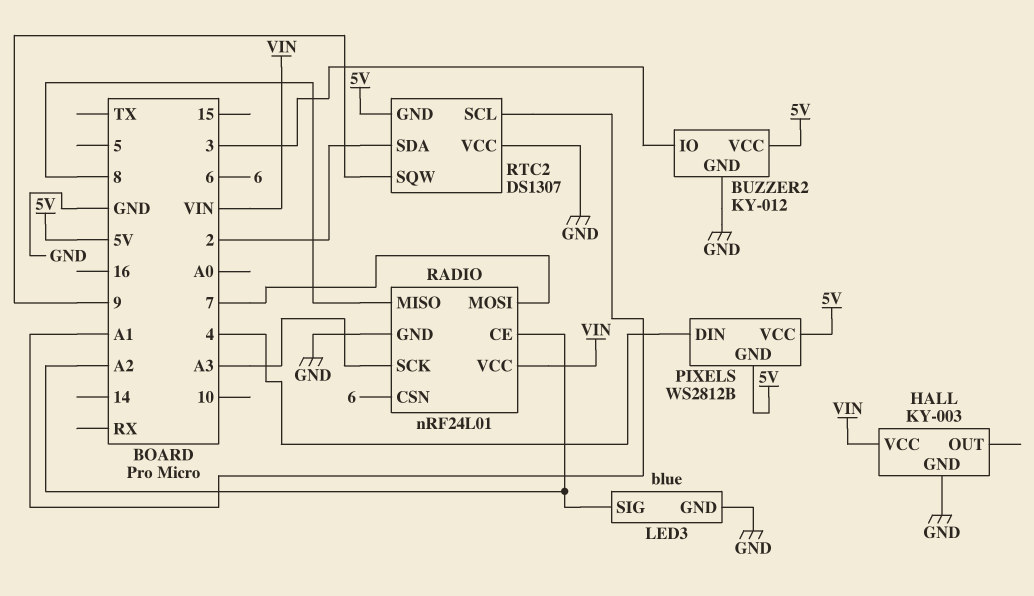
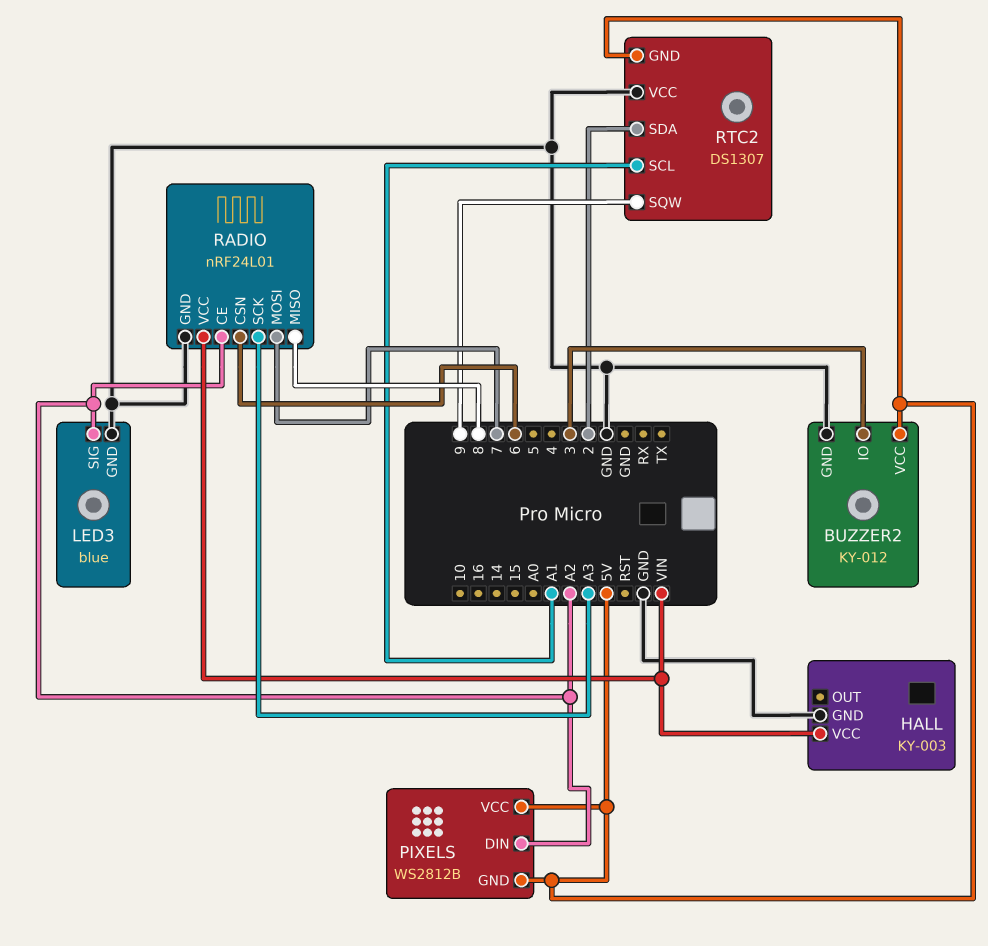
PIXELS pin DIN: 4 -> A2

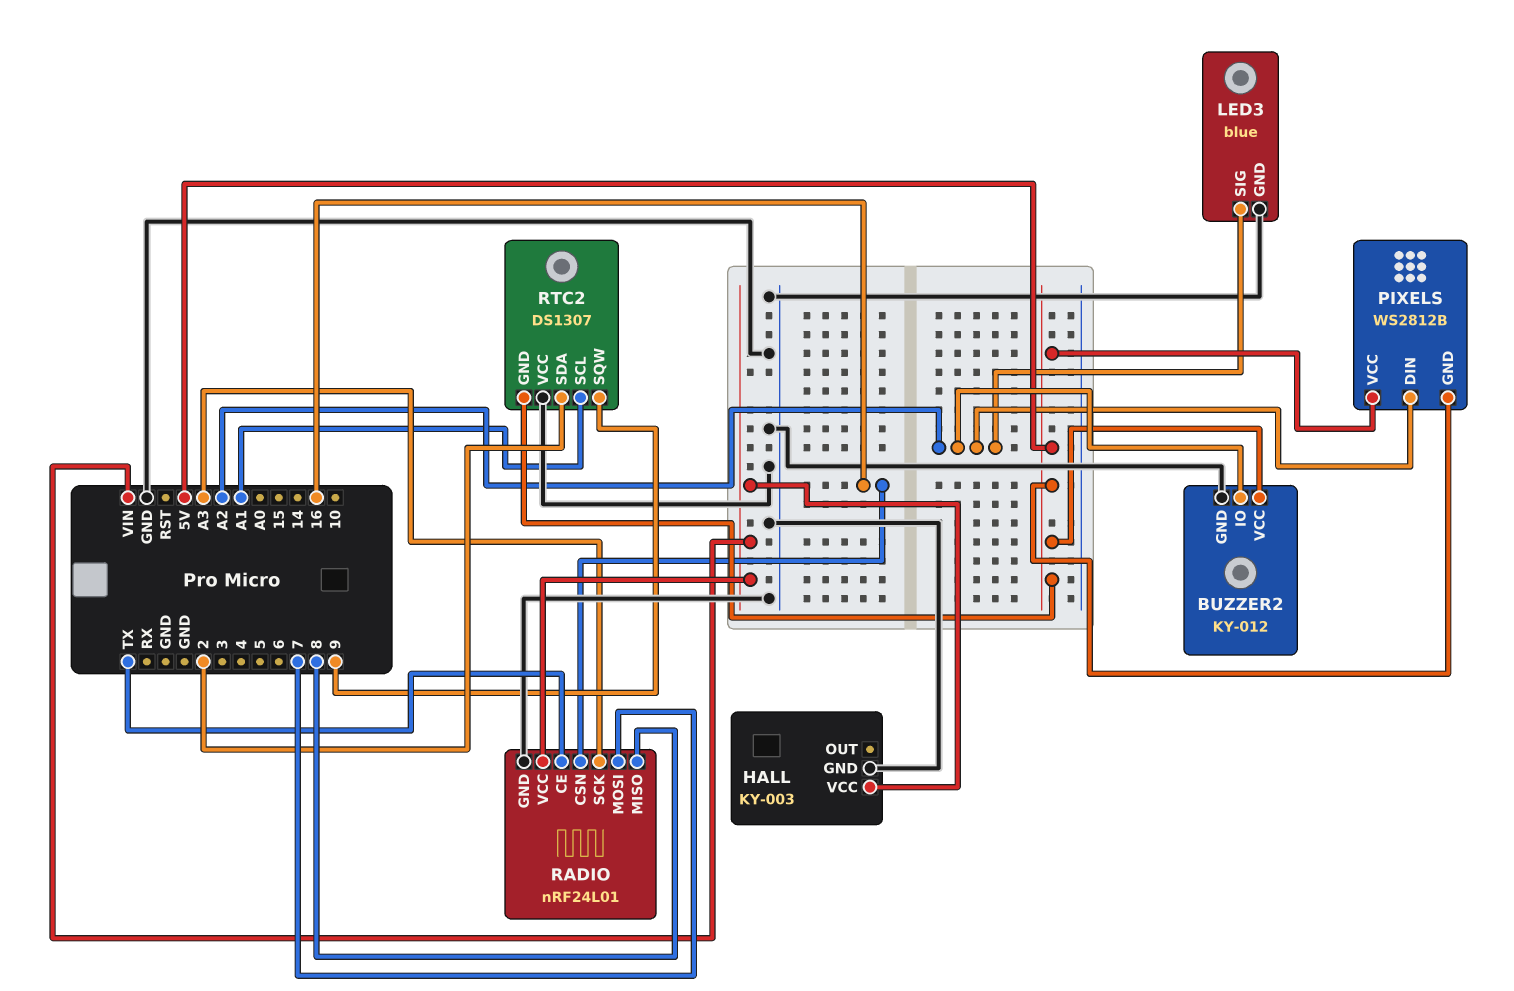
BUZZER2 pin IO: 3 -> A2
RADIO pin CE: A2 -> TX
RADIO pin CSN: 6 -> 16

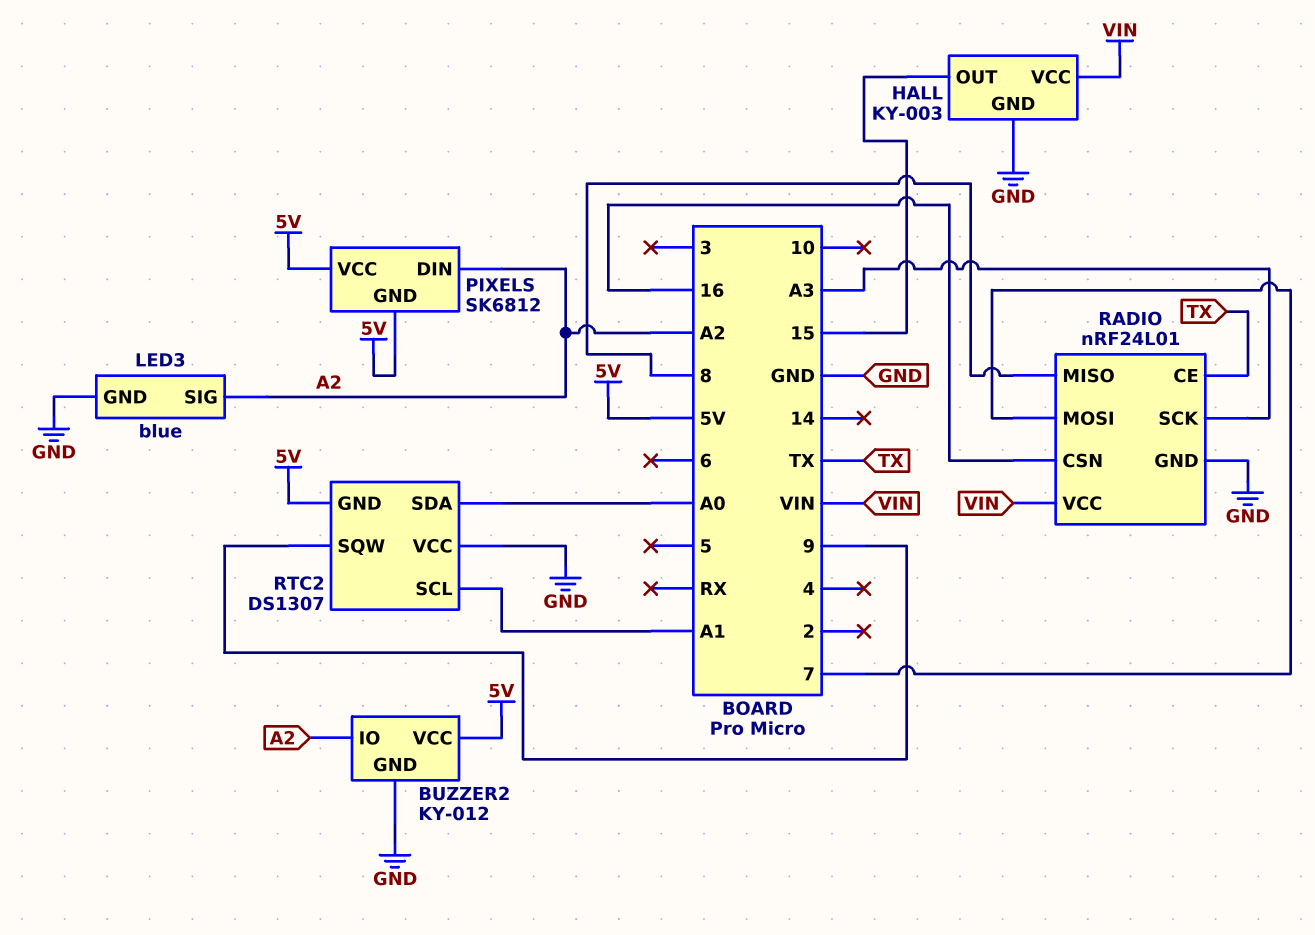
HALL pin OUT: none -> 15
PIXELS: WS2812B -> SK6812
RTC2 pin SDA: 2 -> A0

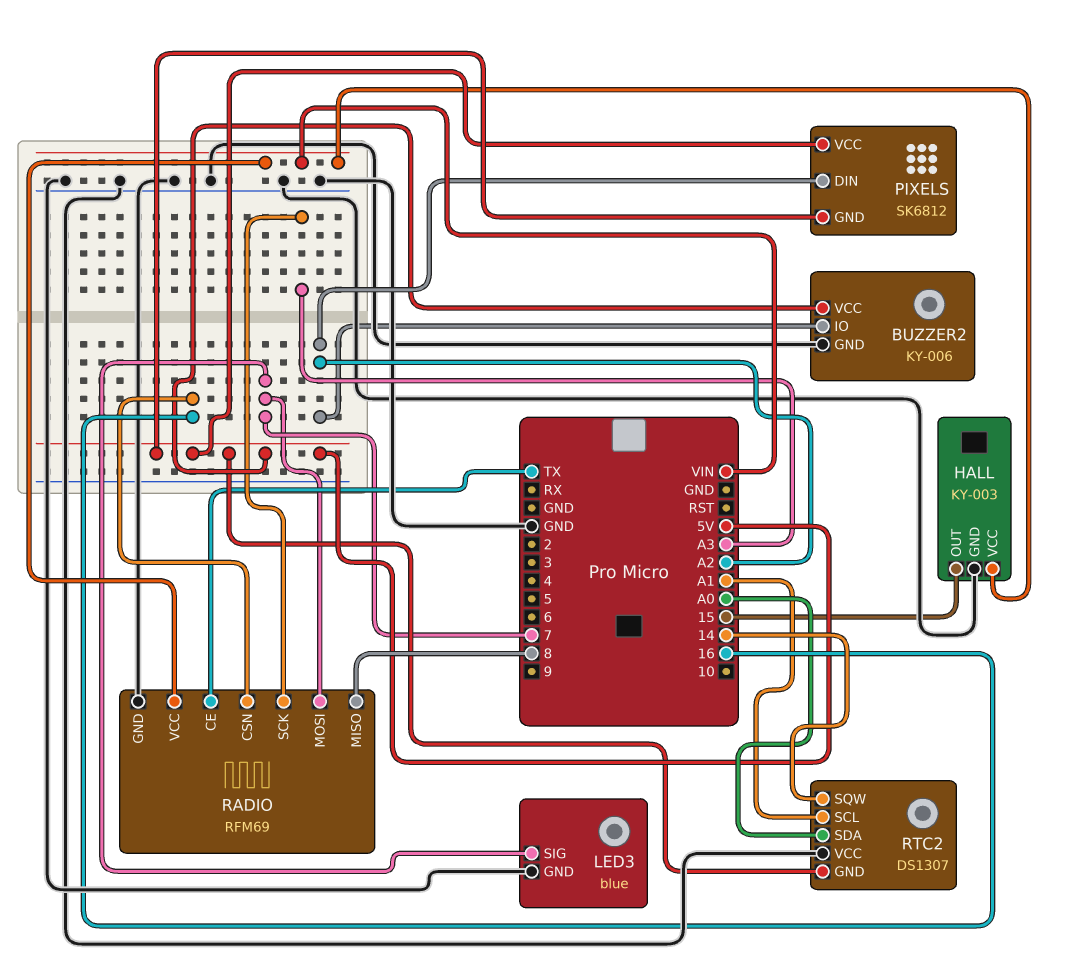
BUZZER2: KY-012 -> KY-006
LED3 pin SIG: A2 -> 7
RADIO: nRF24L01 -> RFM69
RTC2 pin SQW: 9 -> 14

